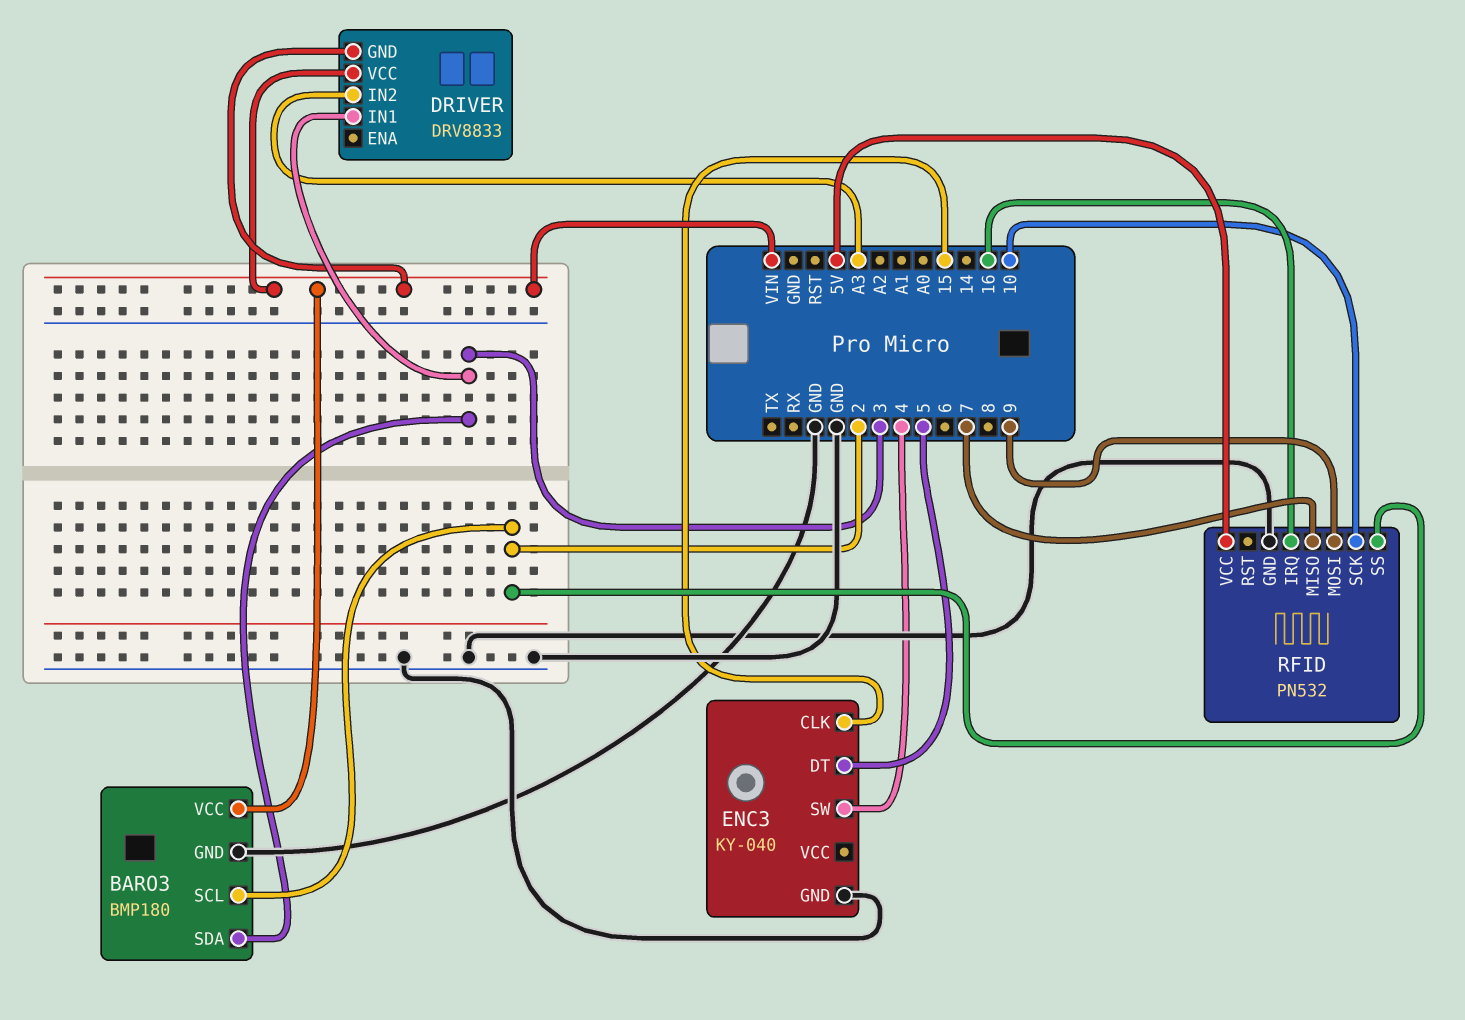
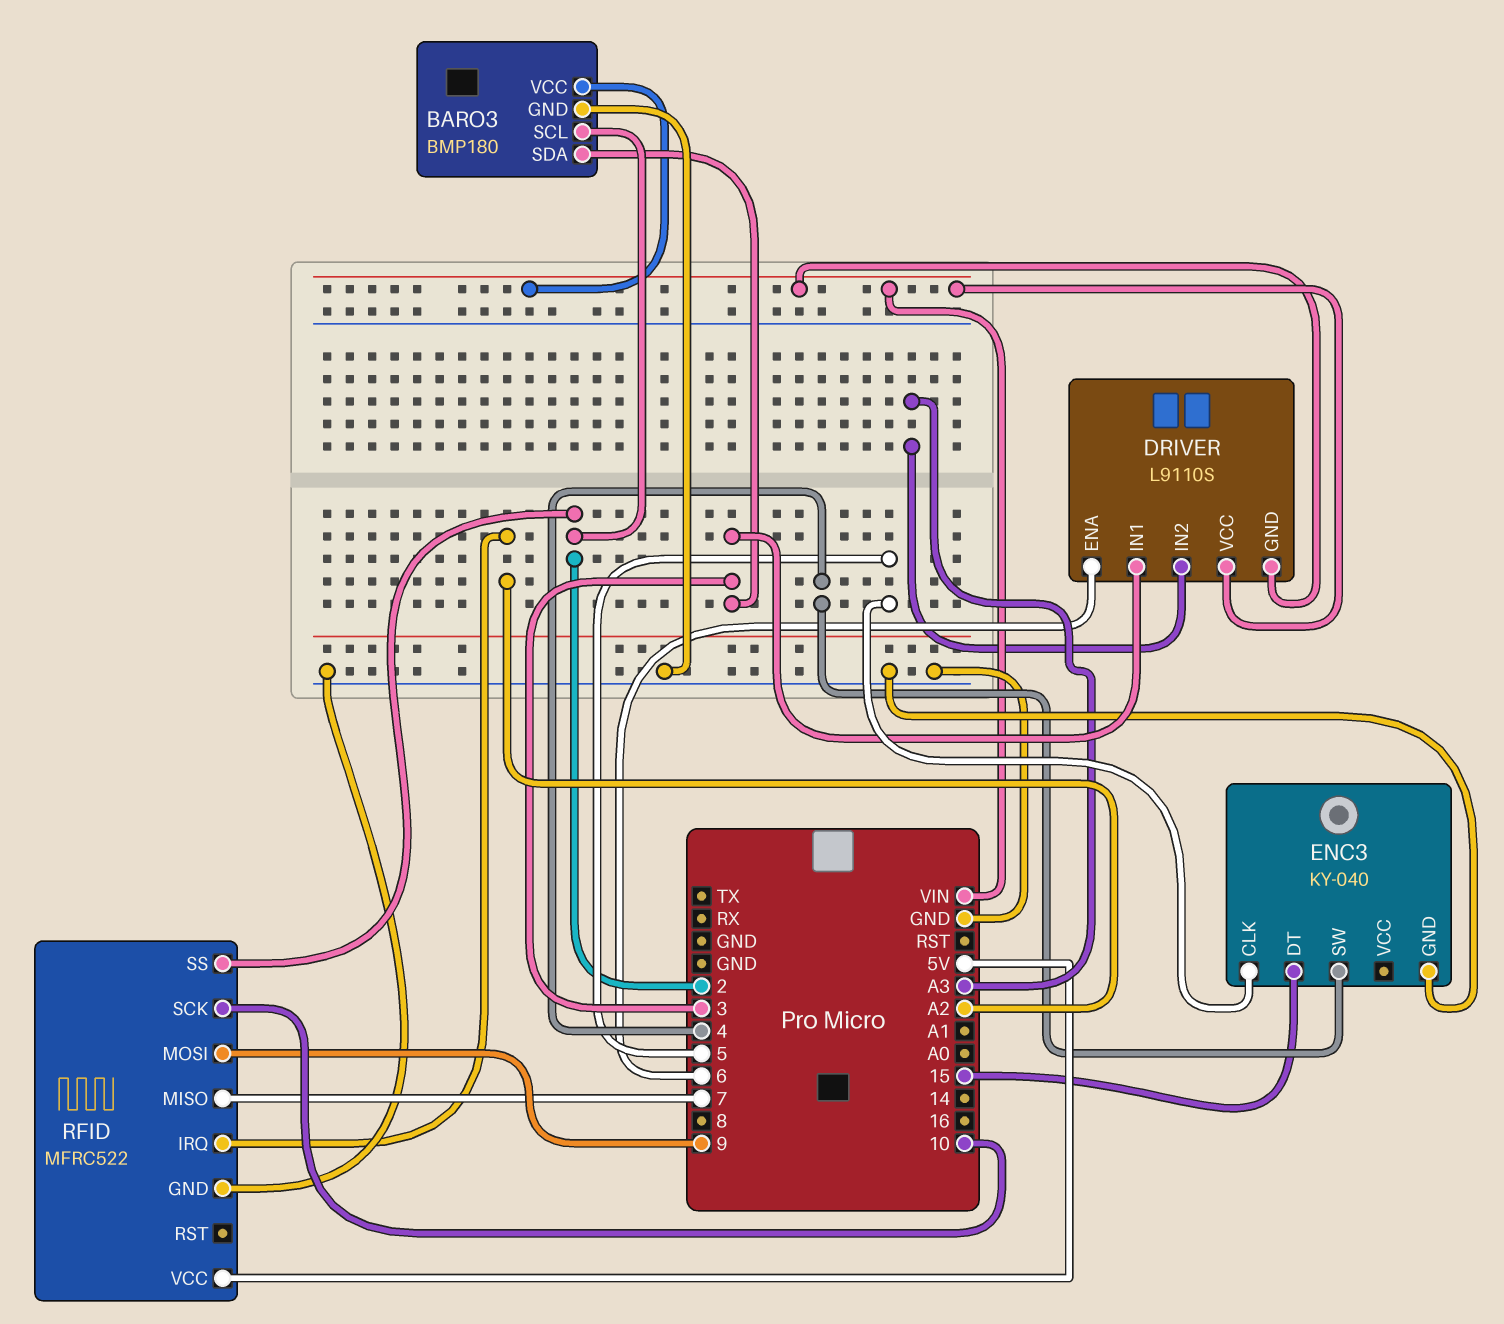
DRIVER: DRV8833 -> L9110S
DRIVER pin ENA: none -> 6
ENC3 pin CLK: 15 -> 5
ENC3 pin DT: 5 -> 15
RFID: PN532 -> MFRC522
RFID pin IRQ: 16 -> A2

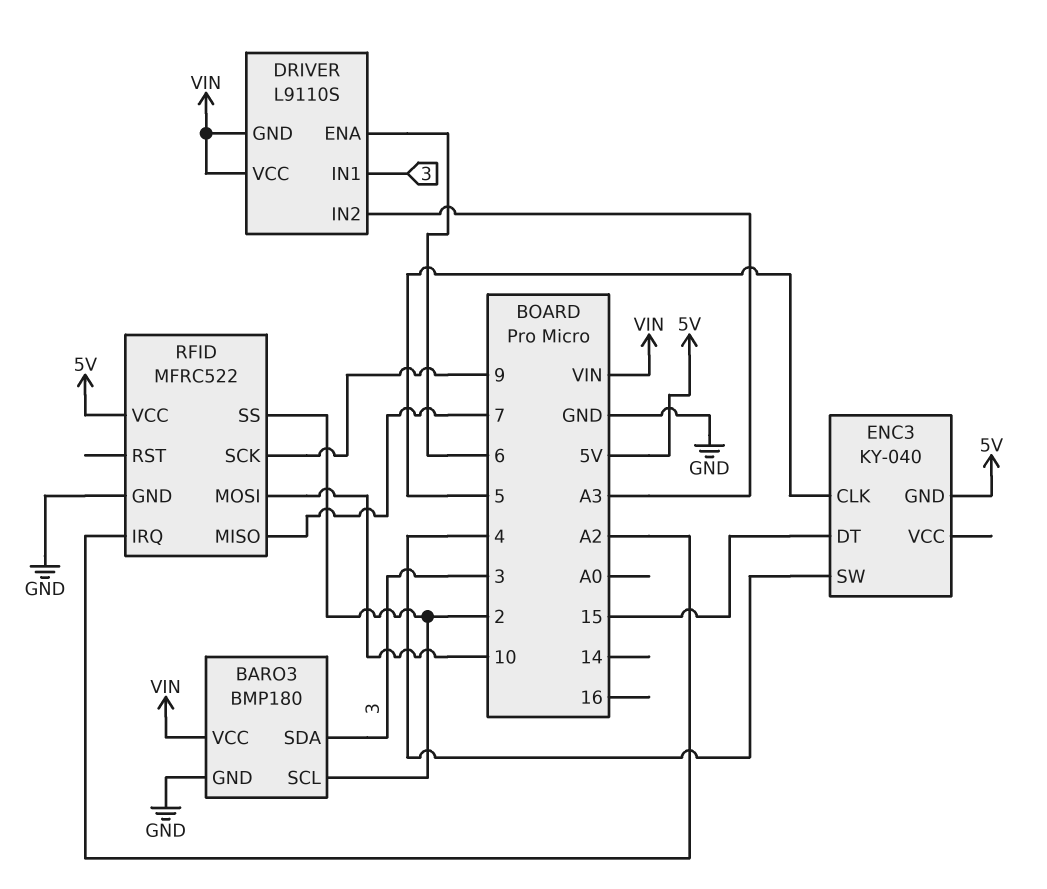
ENC3 pin GND: GND -> 5V
RFID pin MOSI: 9 -> 10
RFID pin SCK: 10 -> 9

